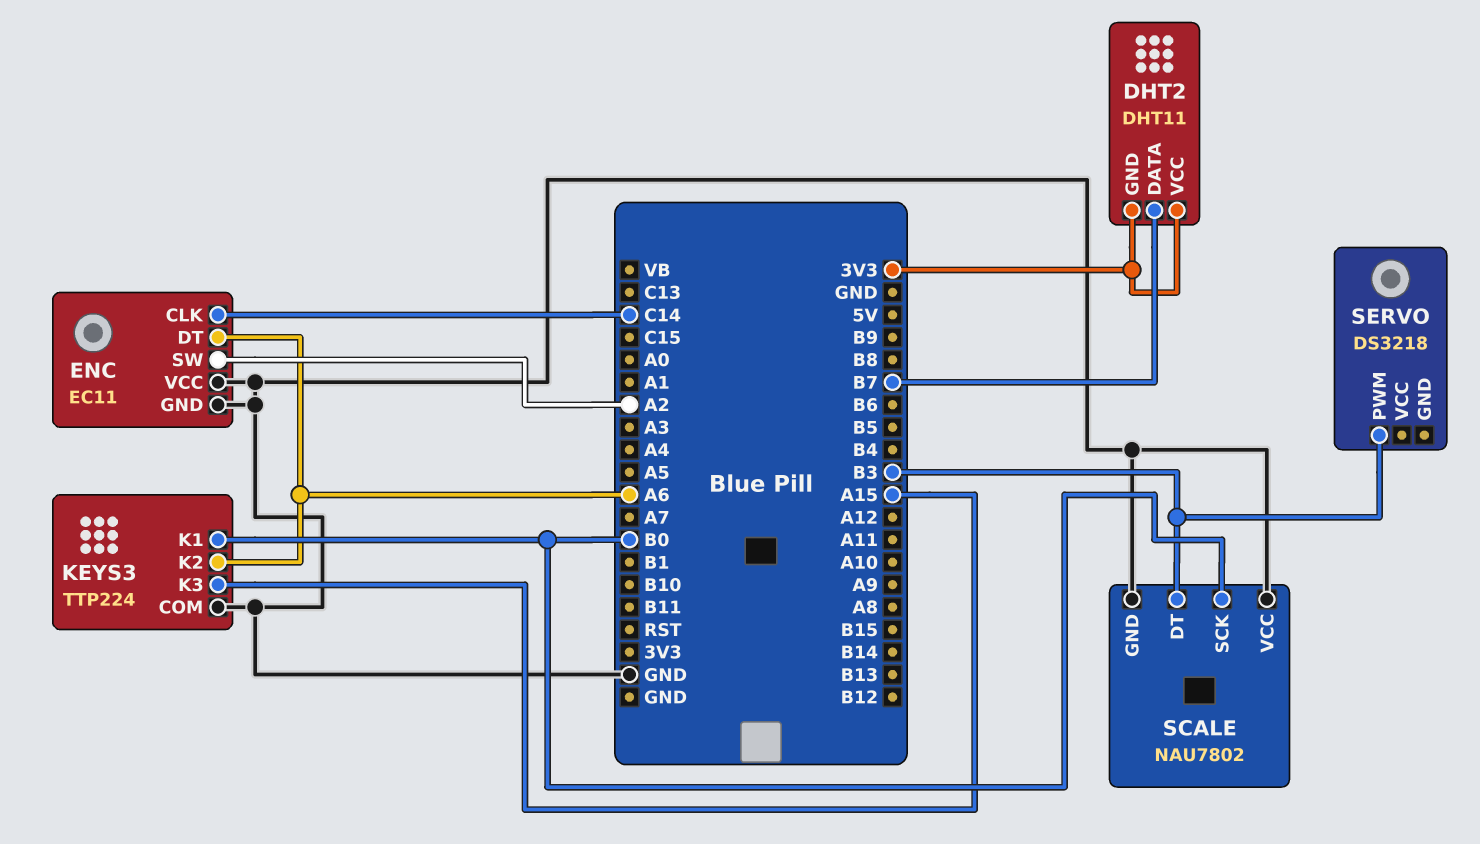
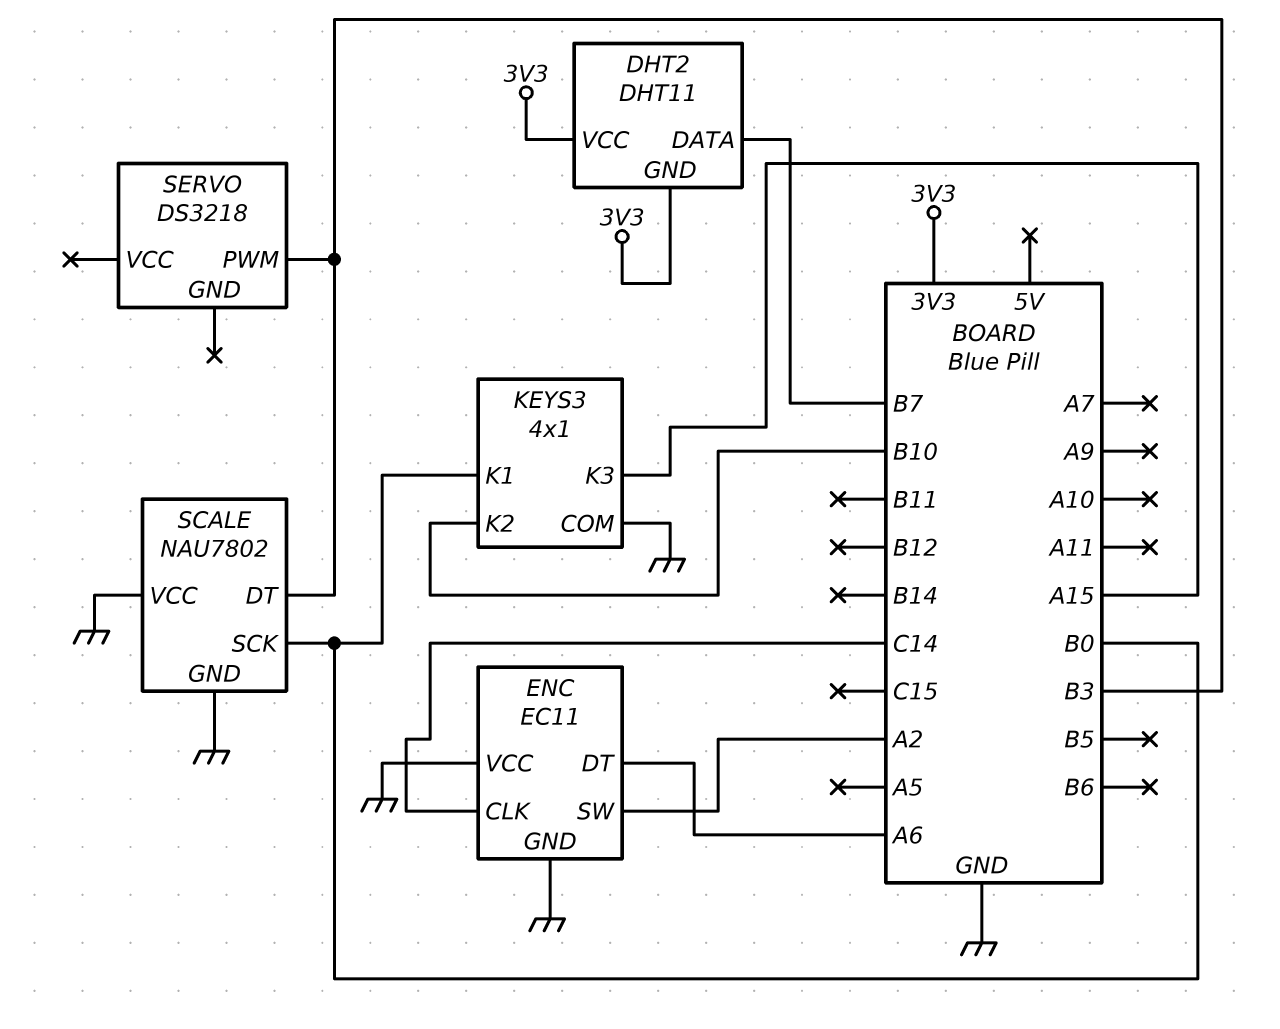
KEYS3: TTP224 -> 4x1
KEYS3 pin K2: A6 -> B10

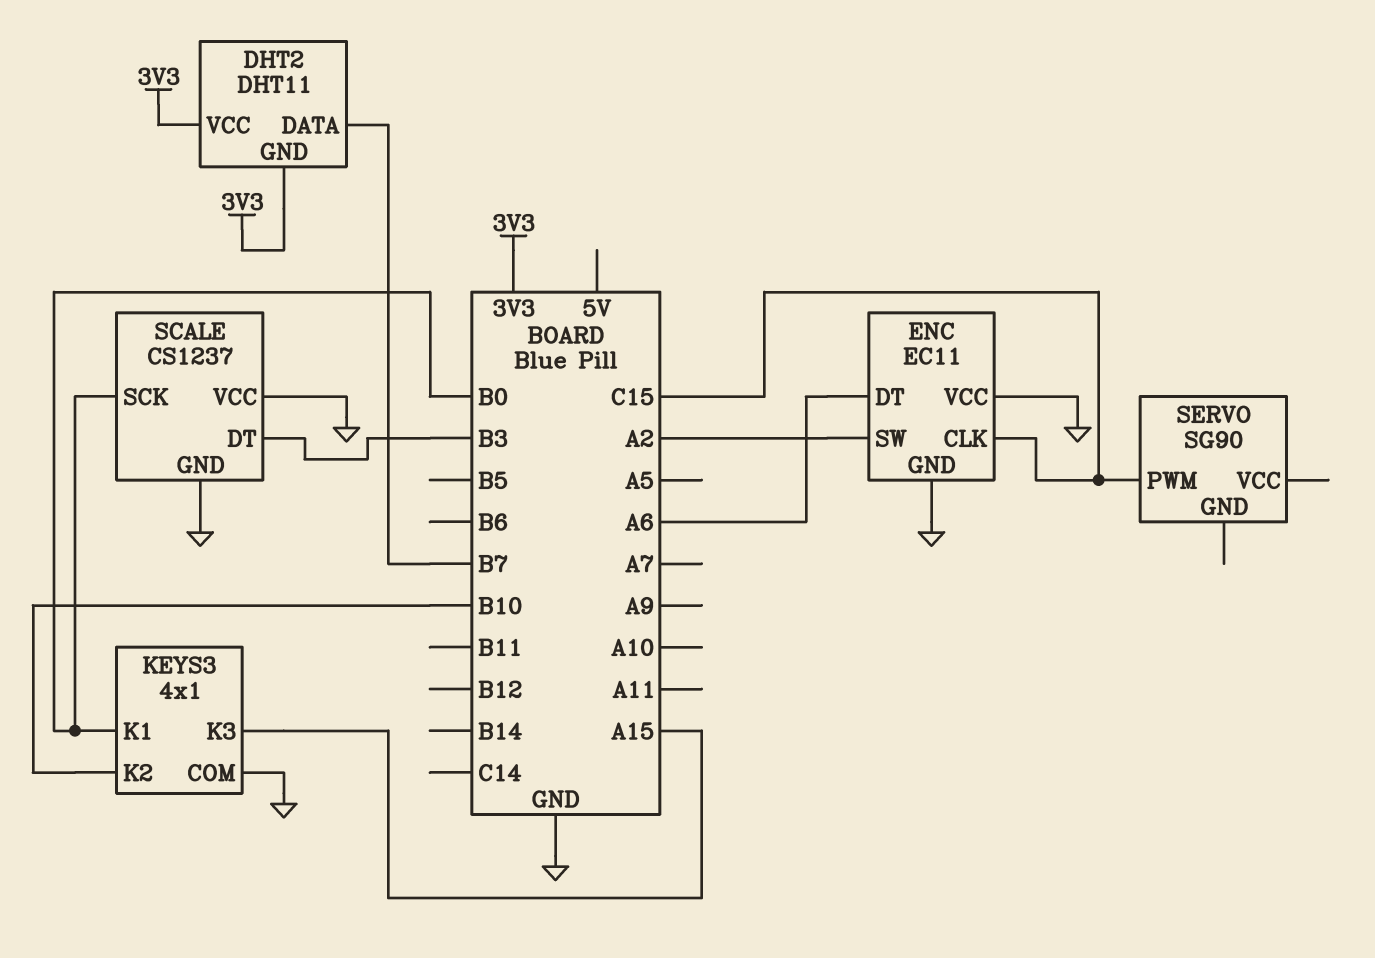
ENC pin CLK: C14 -> C15
SCALE: NAU7802 -> CS1237
SERVO: DS3218 -> SG90
SERVO pin PWM: B3 -> C15

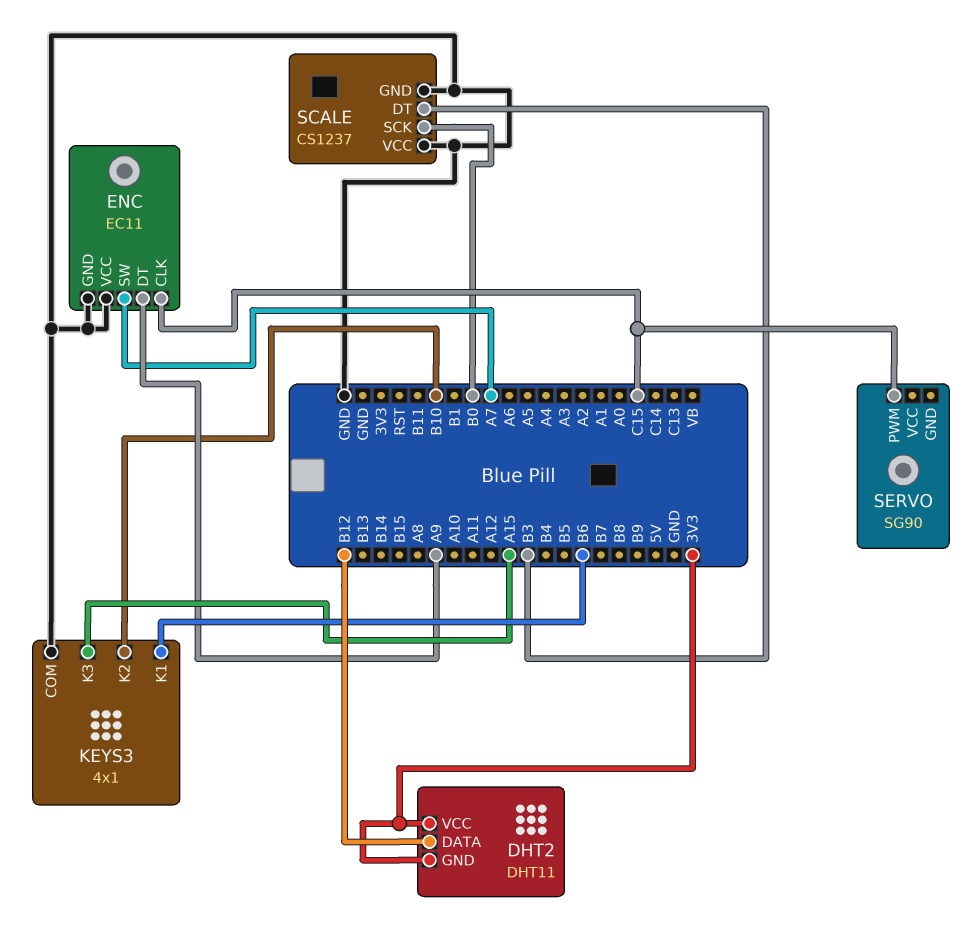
DHT2 pin DATA: B7 -> B12
ENC pin DT: A6 -> A9
ENC pin SW: A2 -> A7
KEYS3 pin K1: B0 -> B6

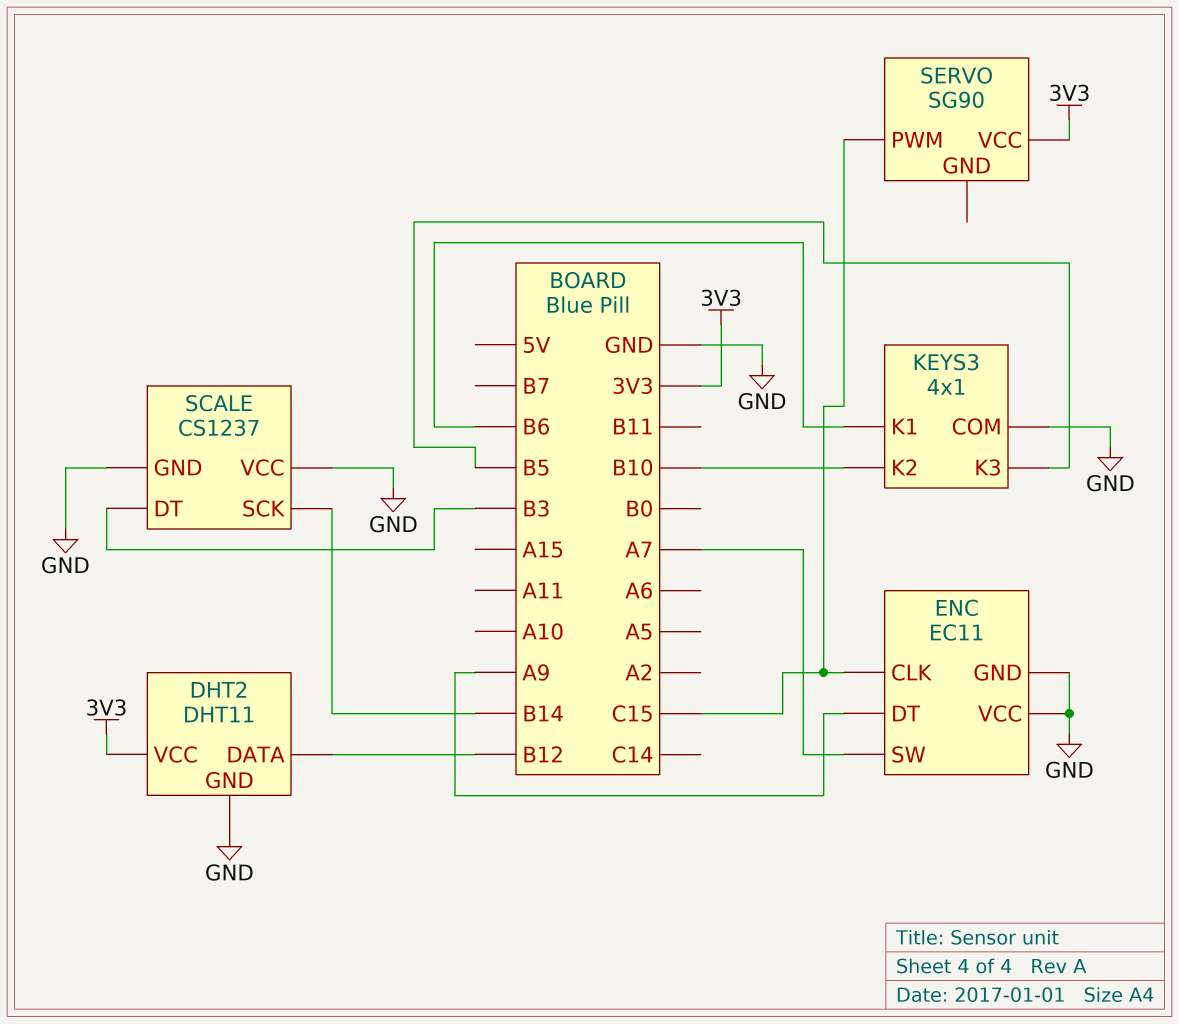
DHT2 pin GND: 3V3 -> GND
KEYS3 pin K3: A15 -> B5
SCALE pin SCK: B0 -> B14
SERVO pin VCC: none -> 3V3

